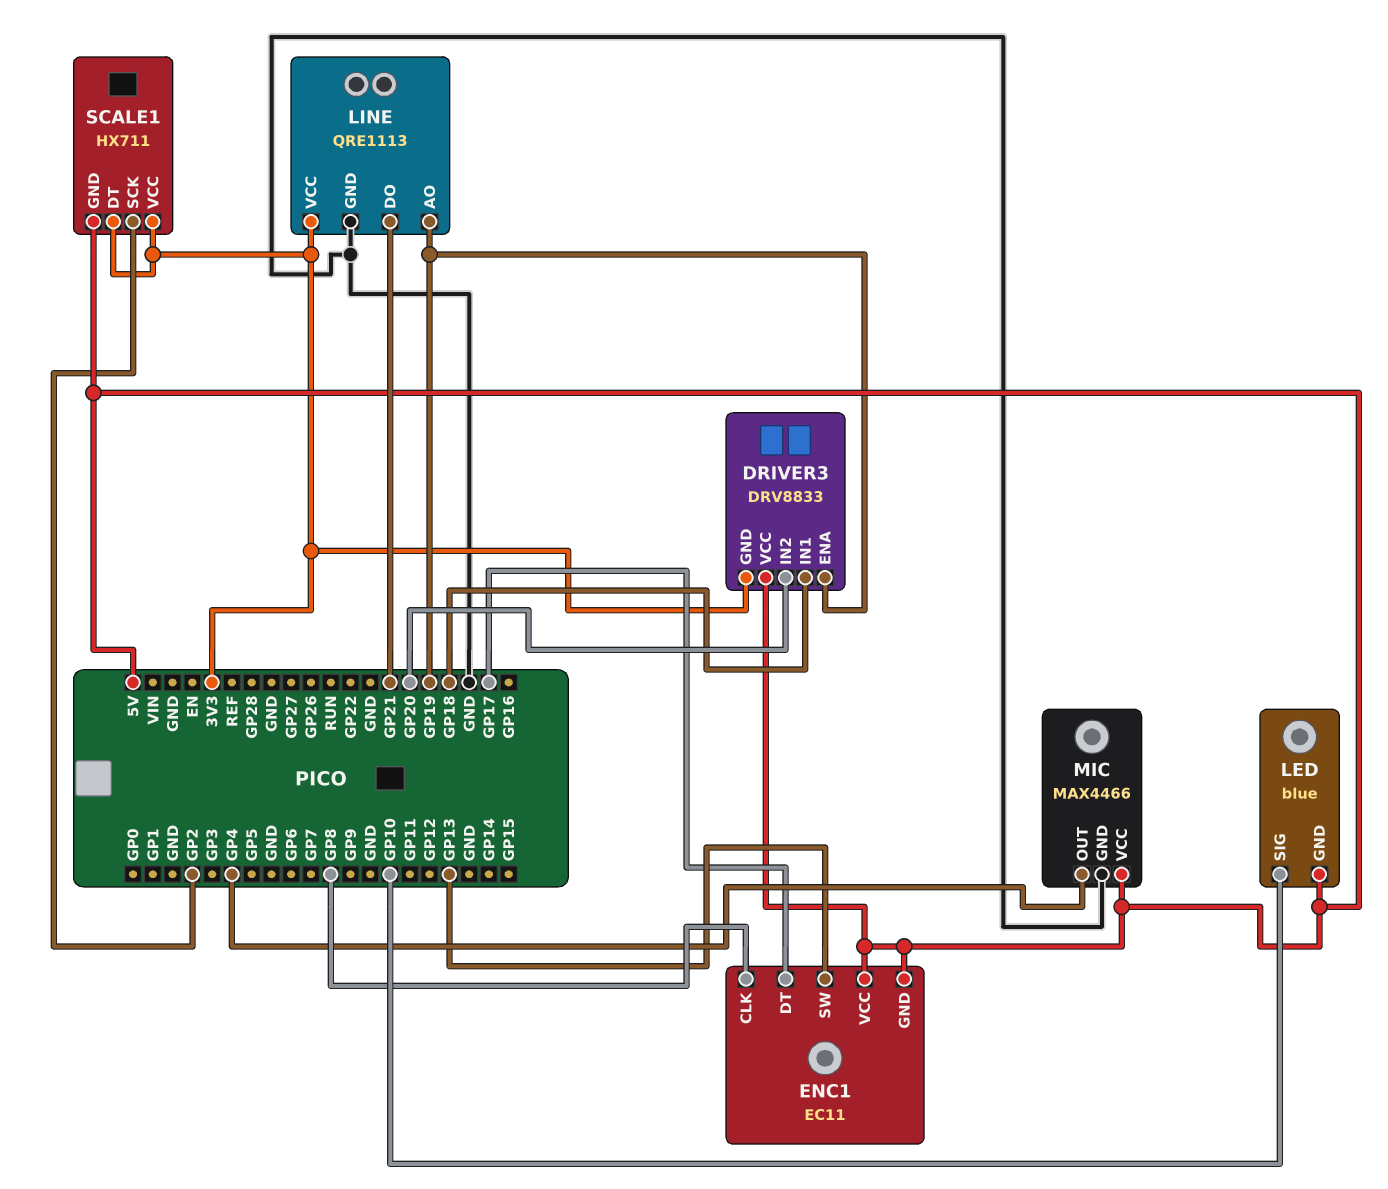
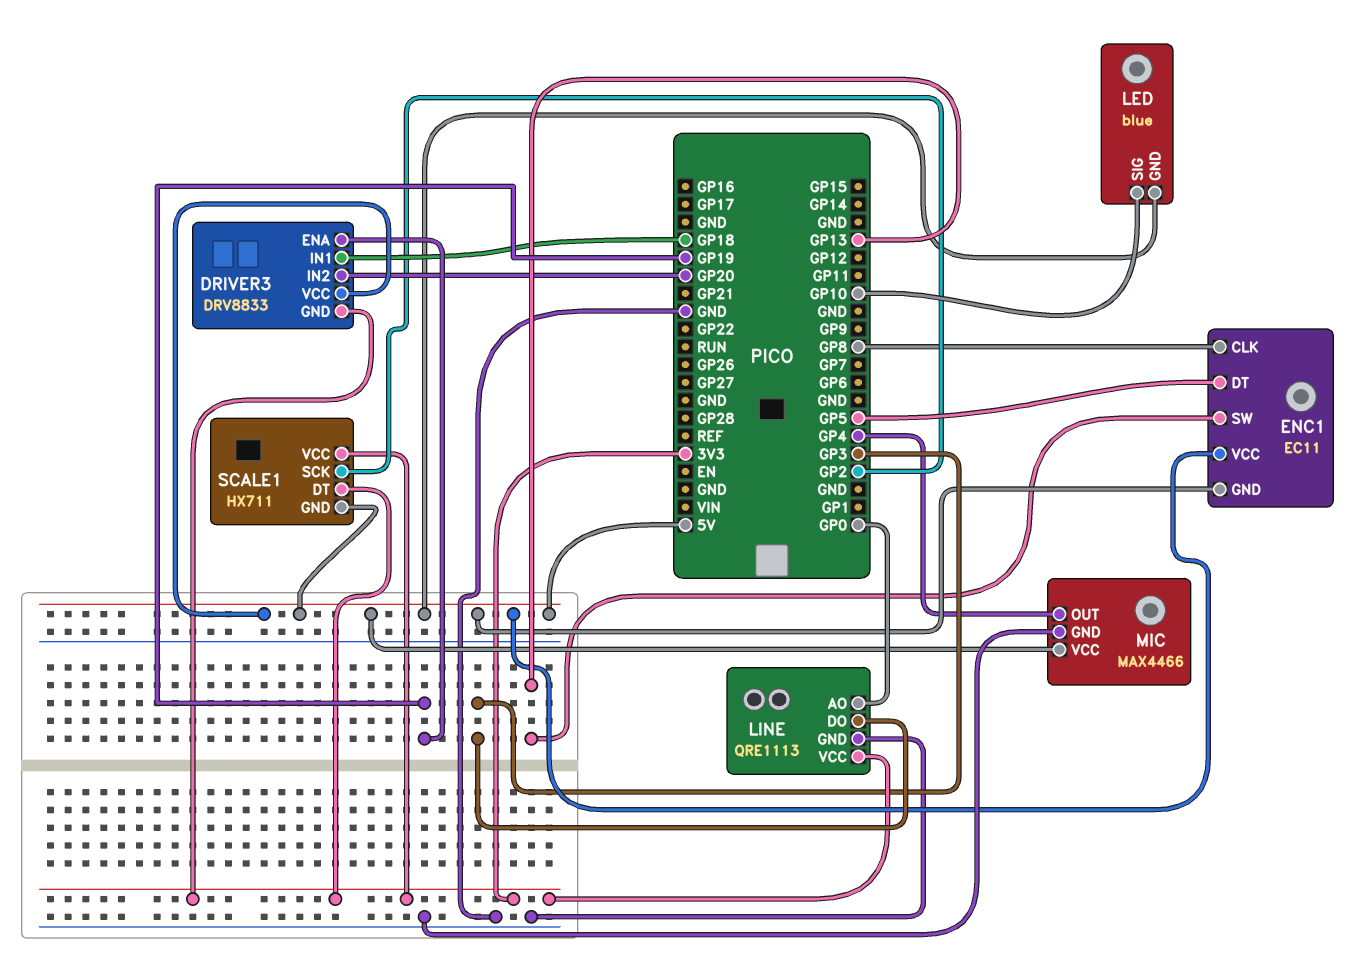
ENC1 pin DT: GP17 -> GP5
LINE pin AO: GP19 -> GP0
LINE pin DO: GP21 -> GP3

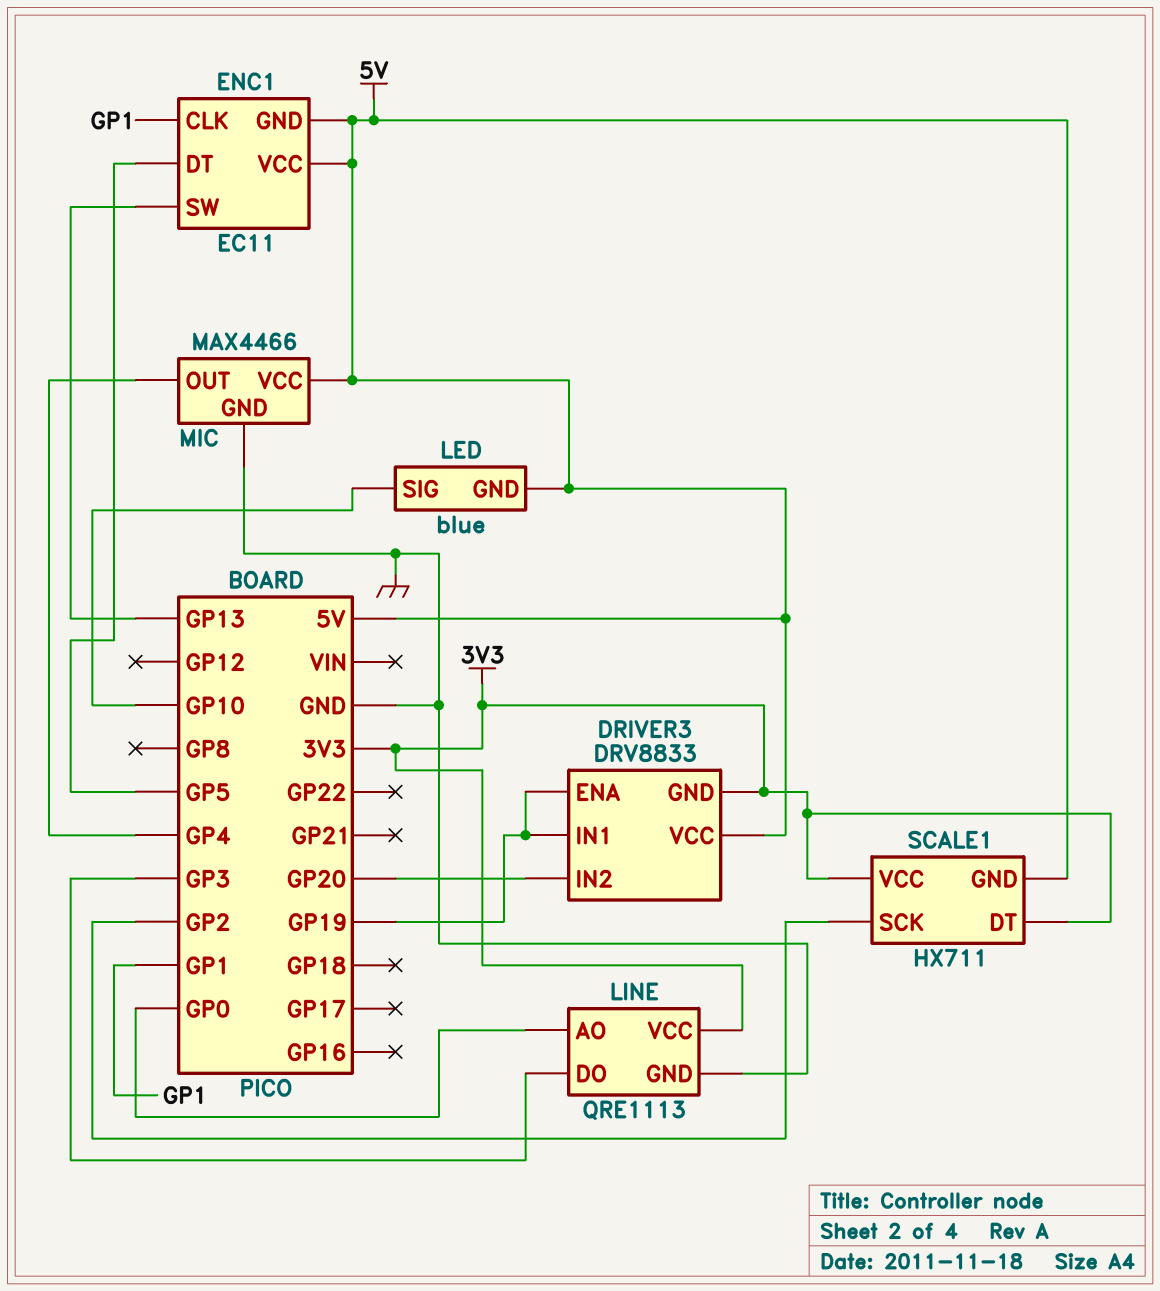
DRIVER3 pin IN1: GP18 -> GP19
ENC1 pin CLK: GP8 -> GP1

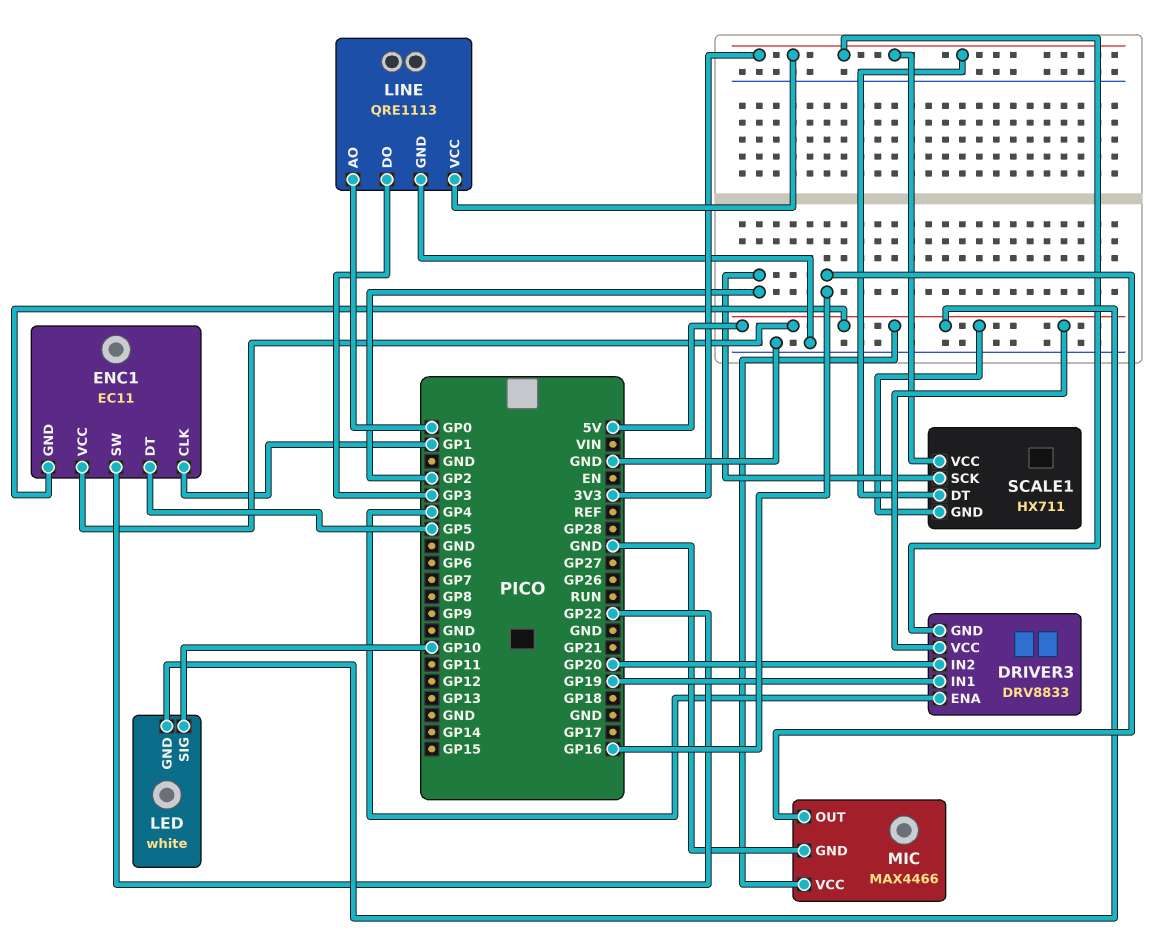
DRIVER3 pin ENA: GP19 -> GP4
ENC1 pin SW: GP13 -> GP22
LED: blue -> white
MIC pin OUT: GP4 -> GP16

